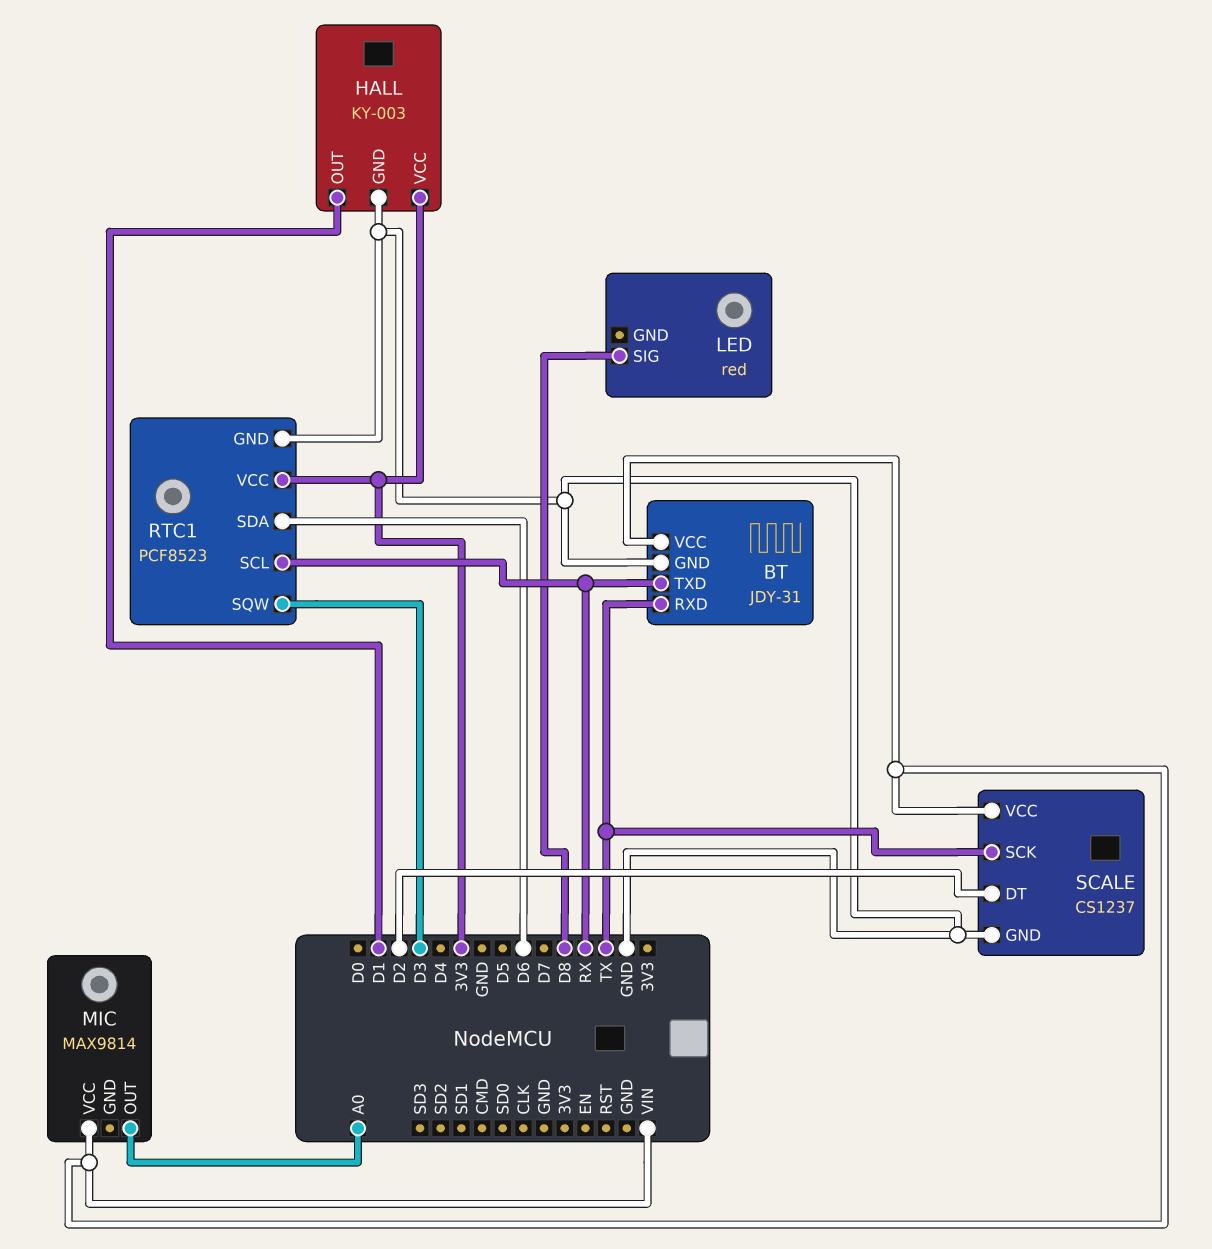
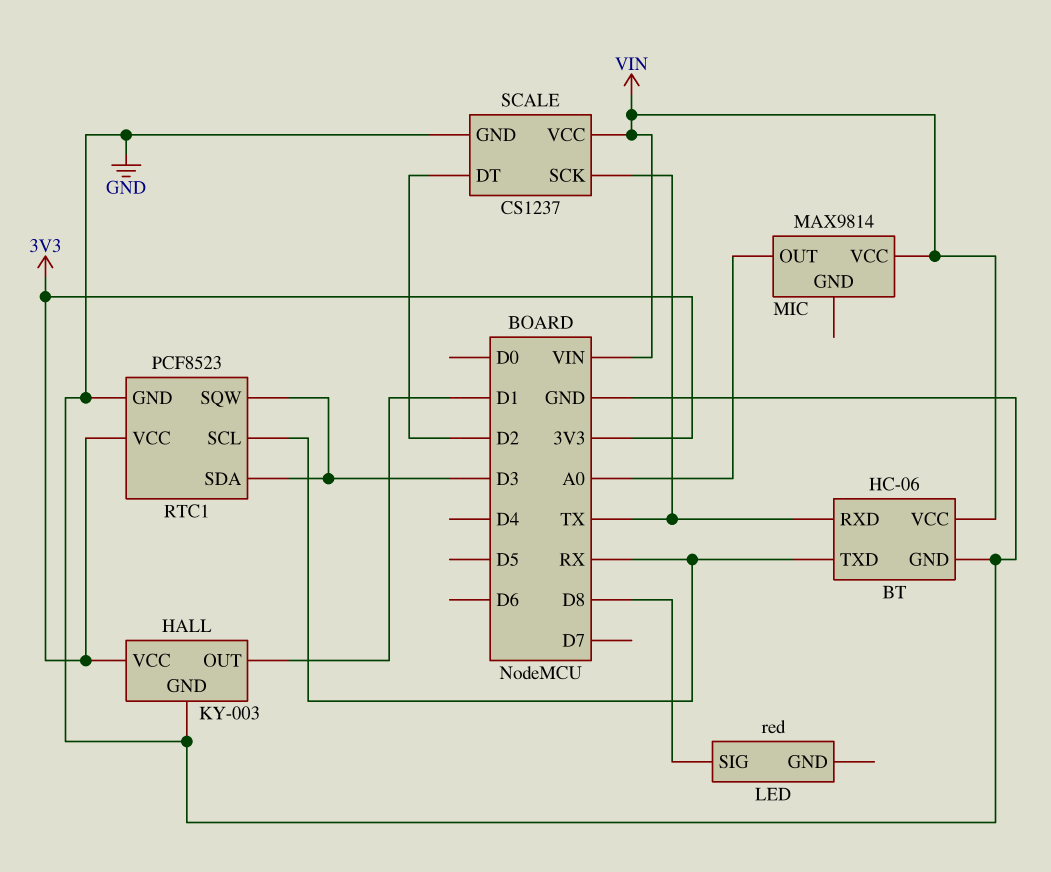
BT: JDY-31 -> HC-06
RTC1 pin SDA: D6 -> D3

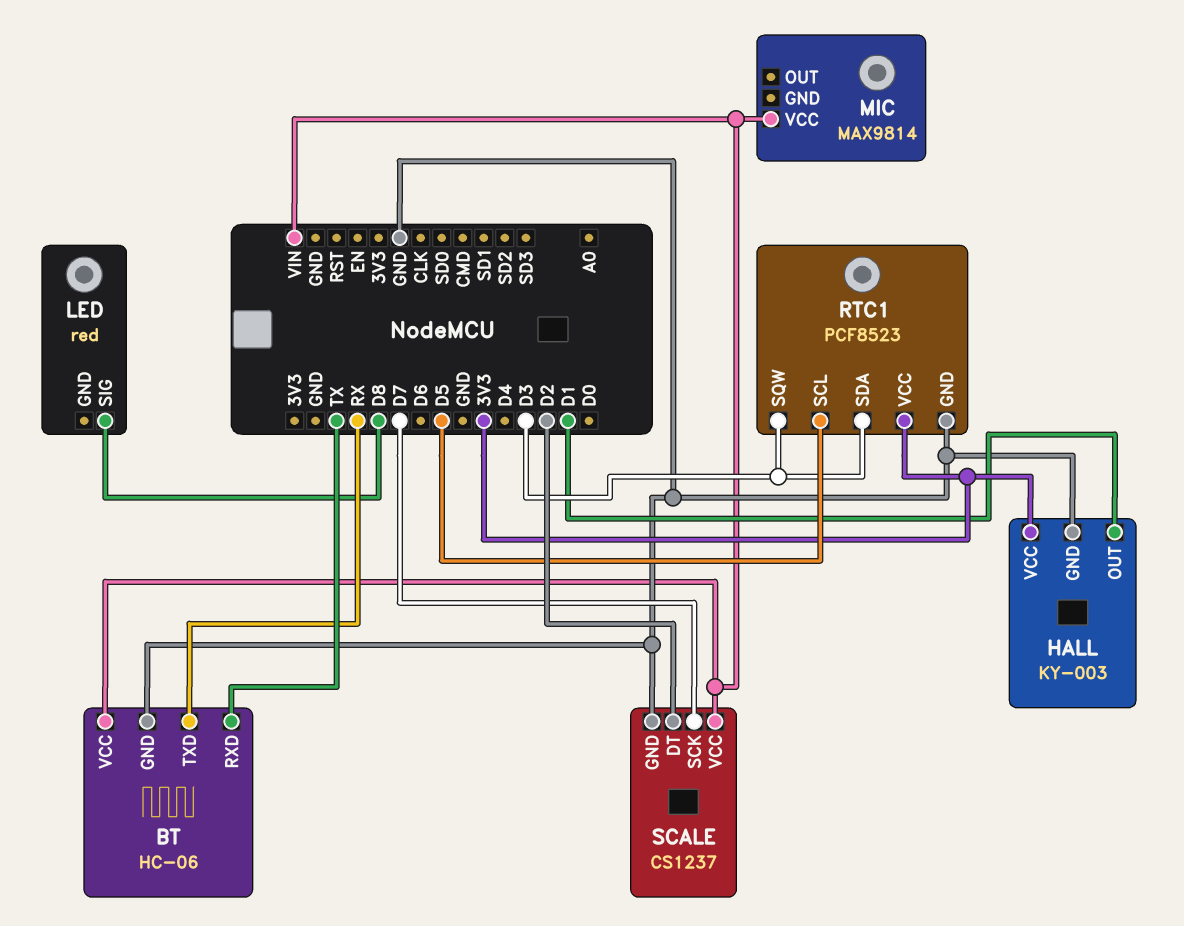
MIC pin OUT: A0 -> none
RTC1 pin SCL: RX -> D5
SCALE pin SCK: TX -> D7

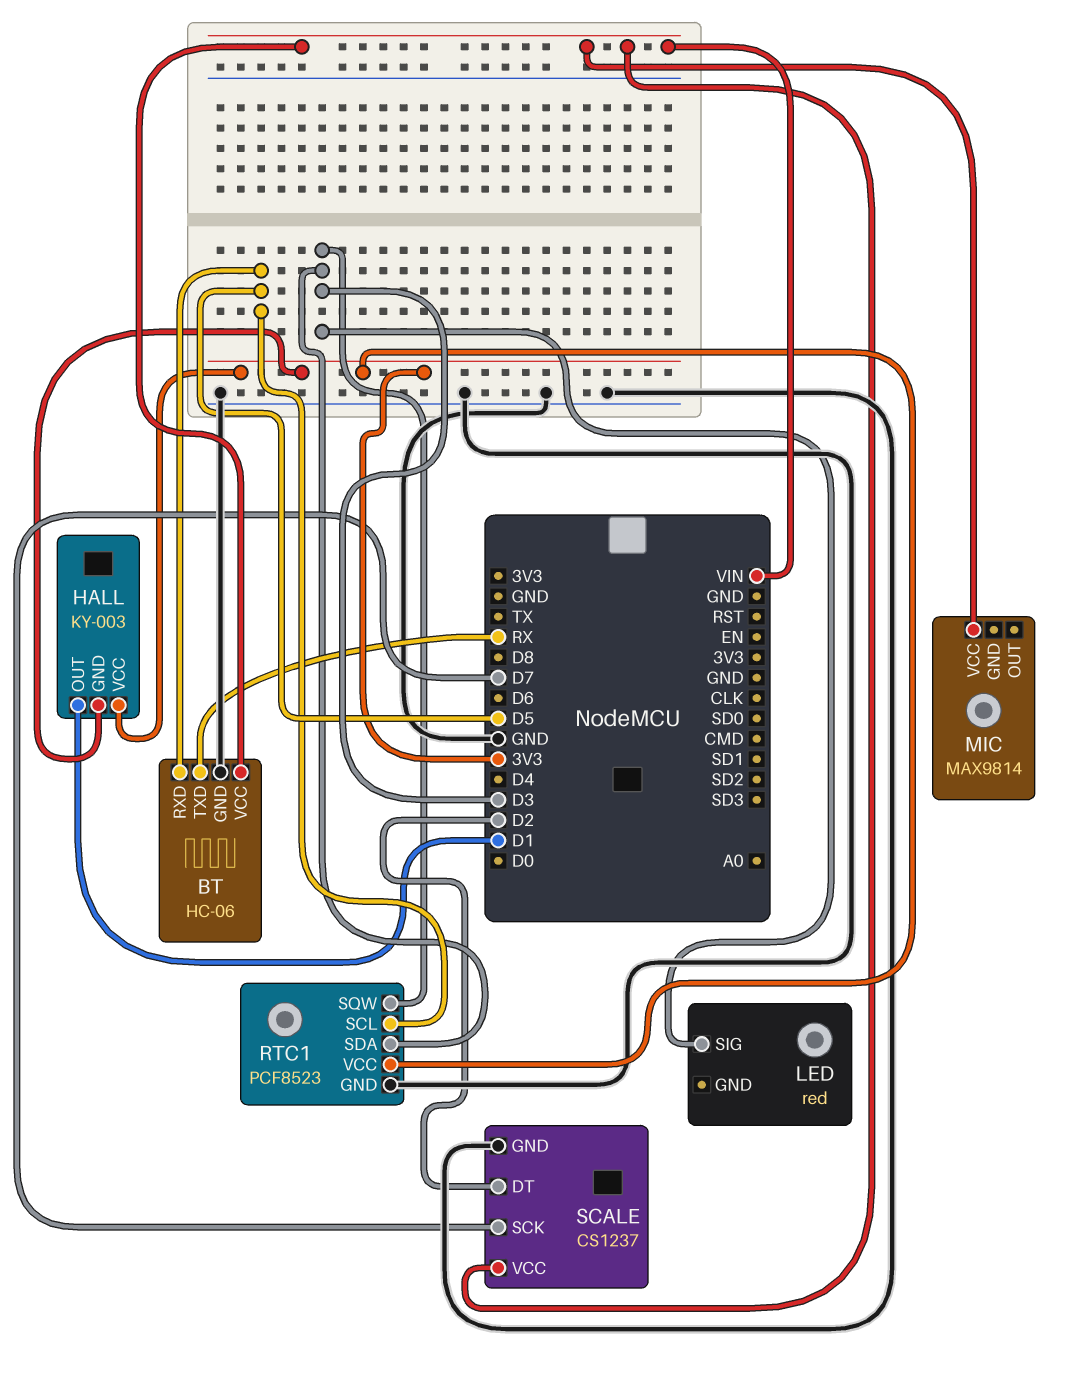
BT pin RXD: TX -> D5
HALL pin GND: GND -> 3V3
LED pin SIG: D8 -> D3

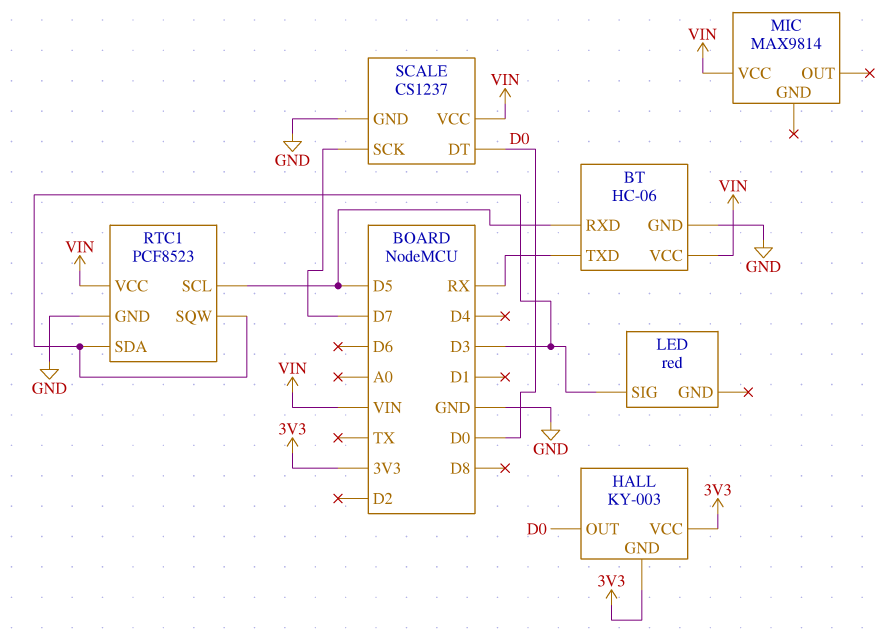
HALL pin OUT: D1 -> D0
RTC1 pin VCC: 3V3 -> VIN
SCALE pin DT: D2 -> D0

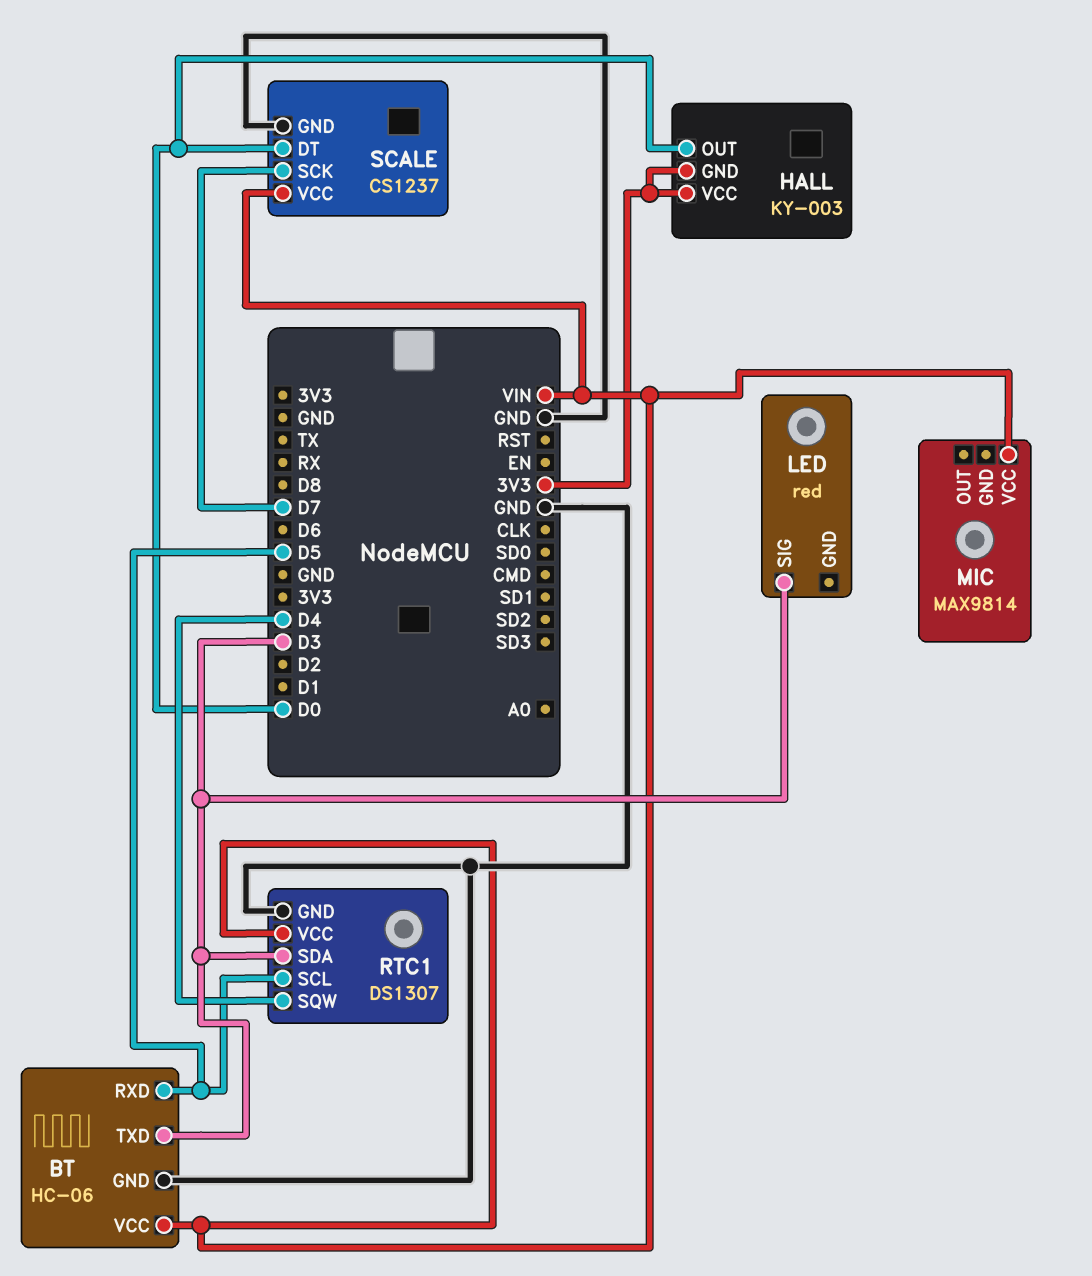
BT pin TXD: RX -> D3
RTC1: PCF8523 -> DS1307
RTC1 pin SQW: D3 -> D4

